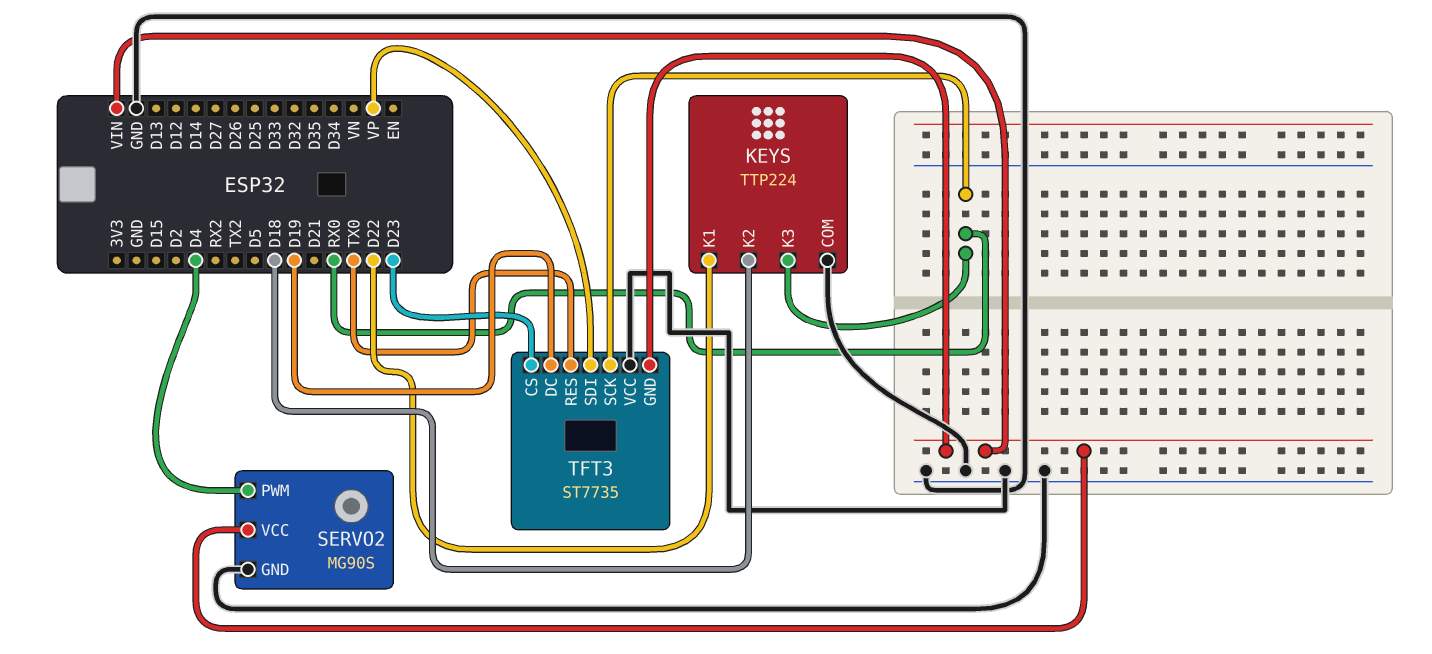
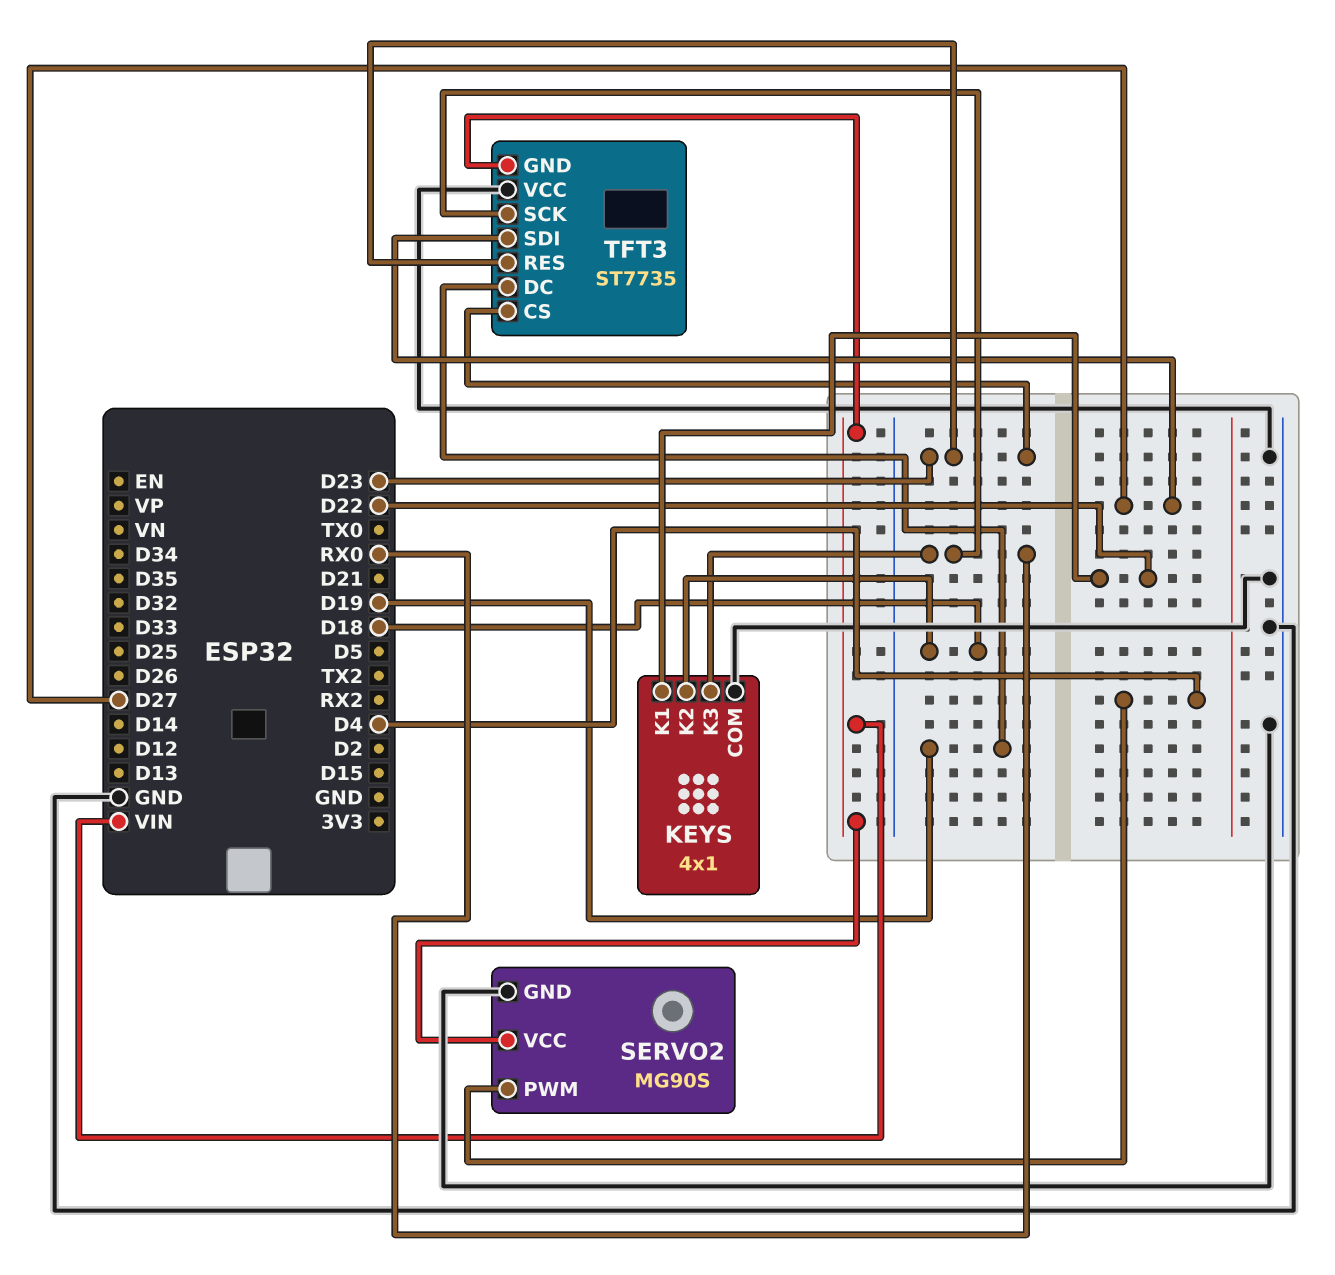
KEYS: TTP224 -> 4x1
TFT3 pin RES: TX0 -> D23
TFT3 pin SDI: VP -> D27

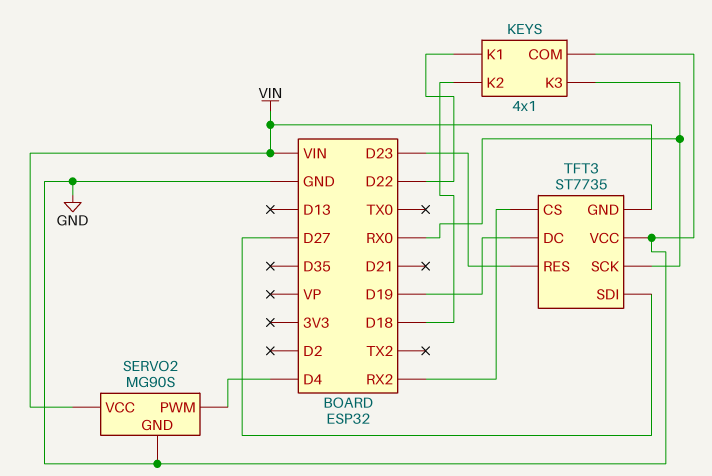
TFT3 pin CS: D23 -> RX2

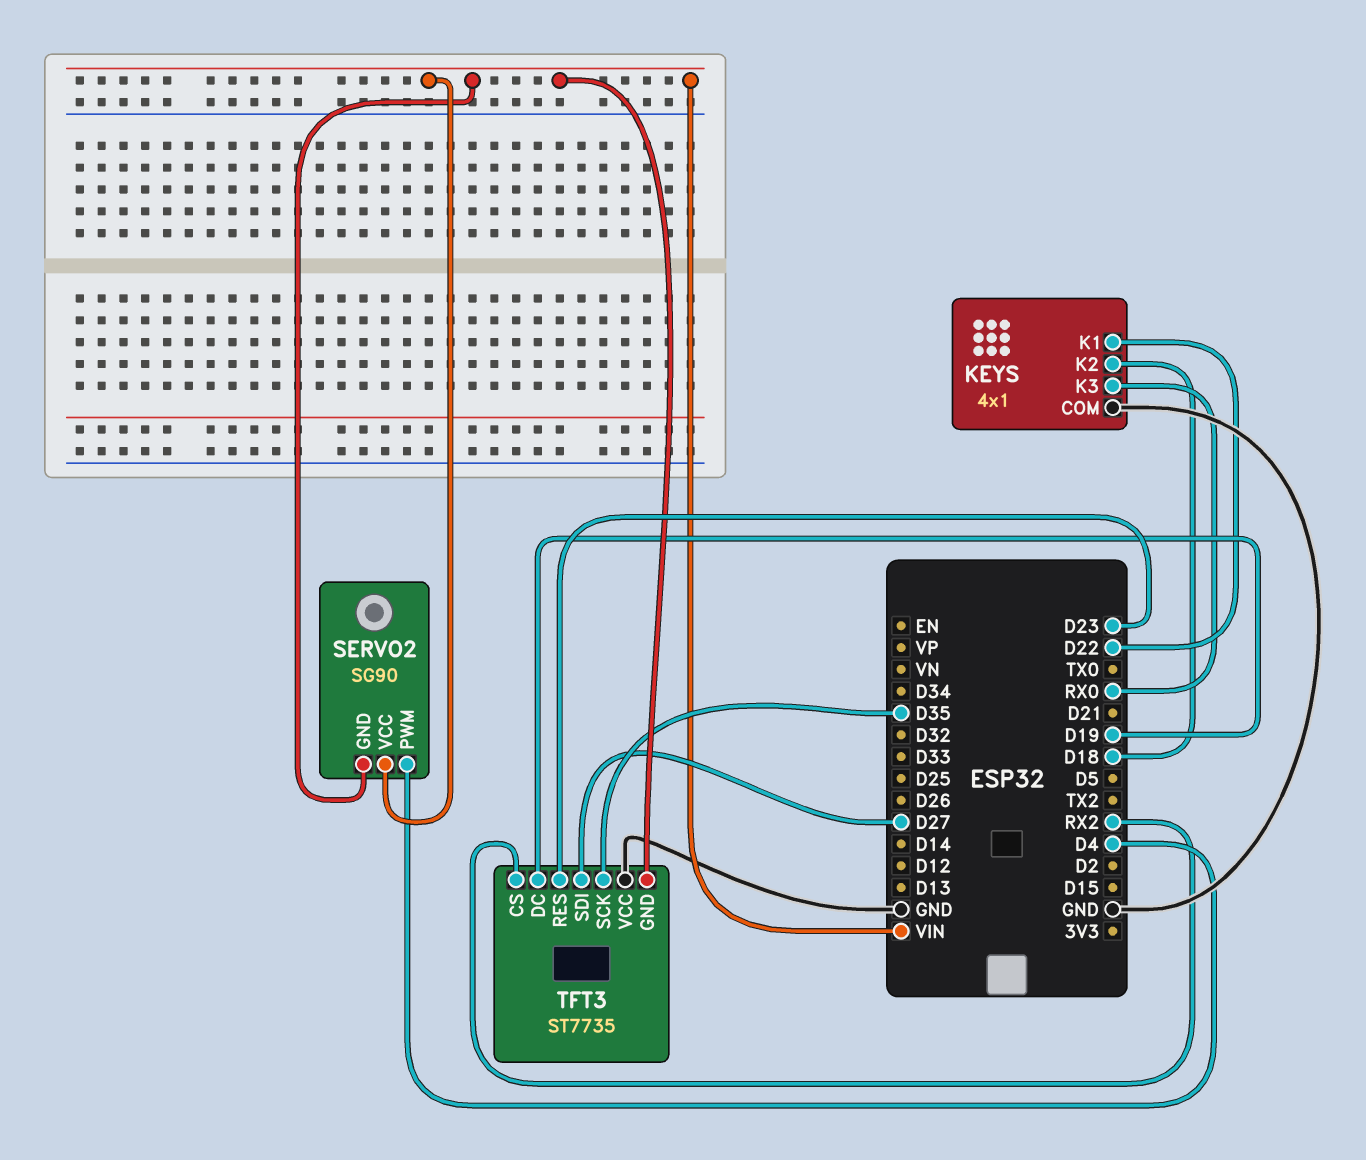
SERVO2: MG90S -> SG90
SERVO2 pin GND: GND -> VIN
TFT3 pin SCK: RX0 -> D35

